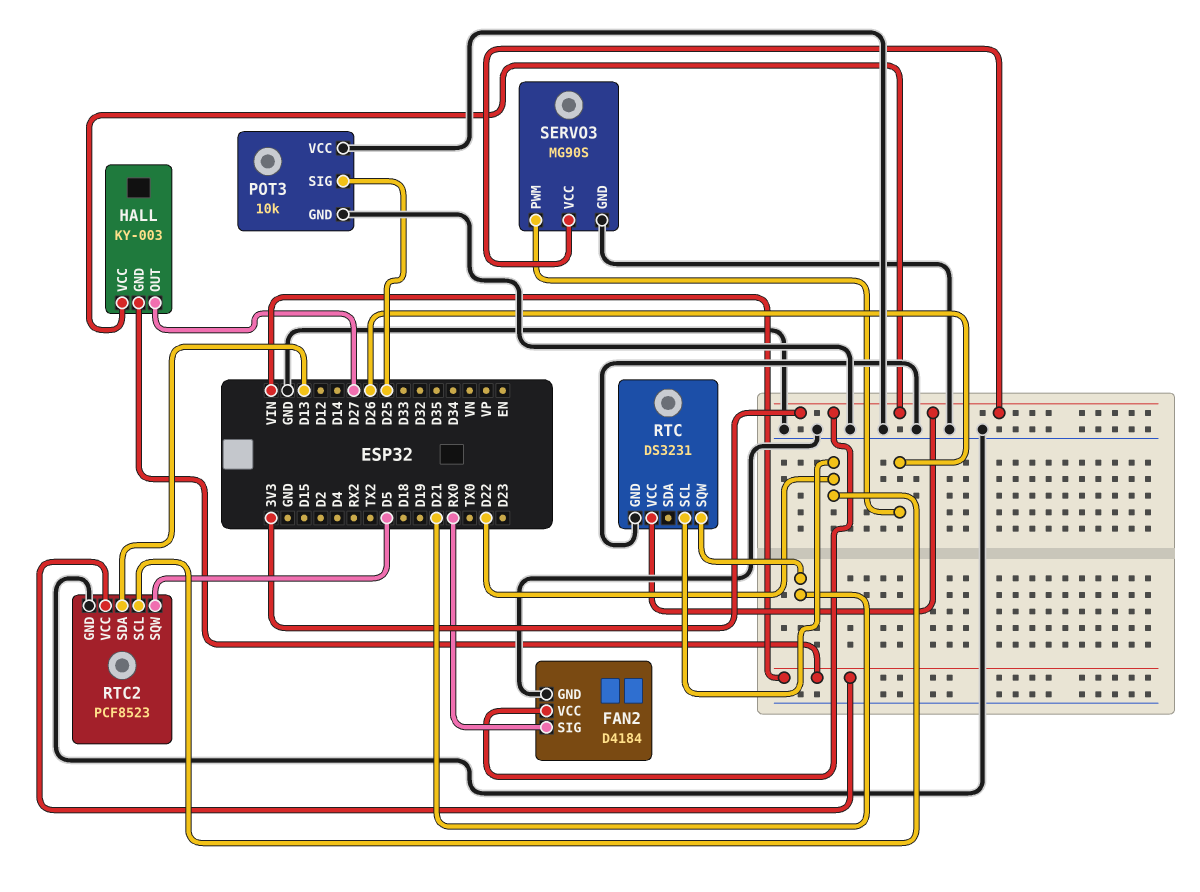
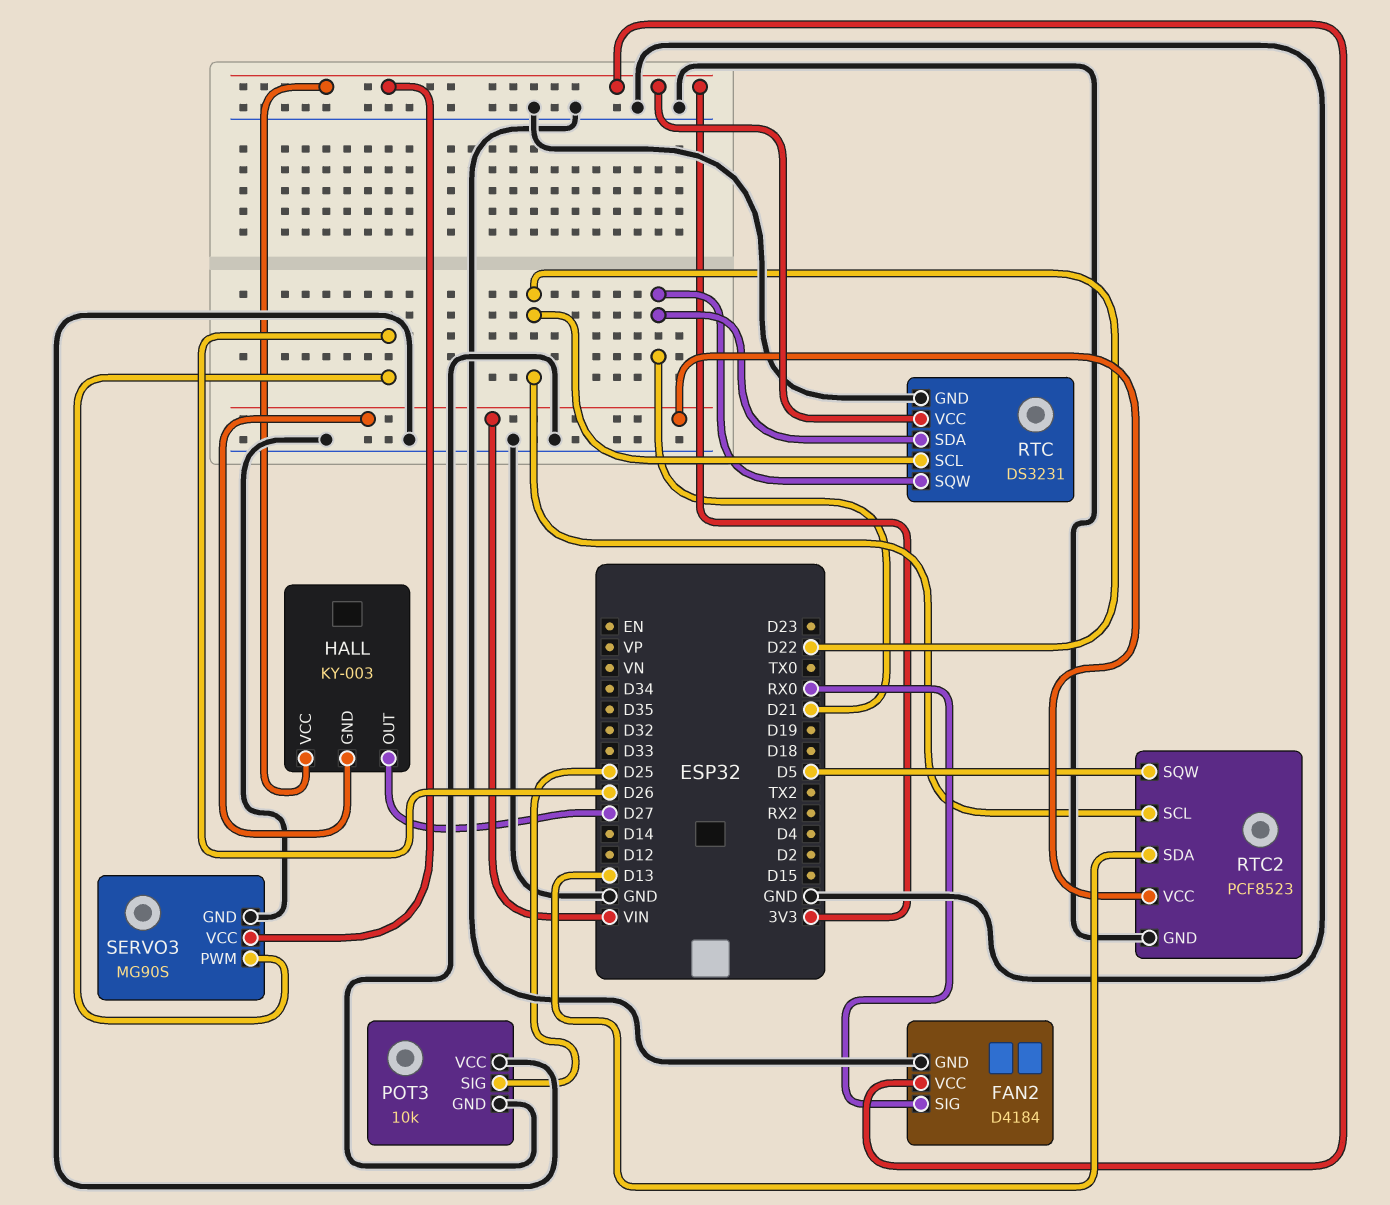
RTC pin SDA: none -> D21

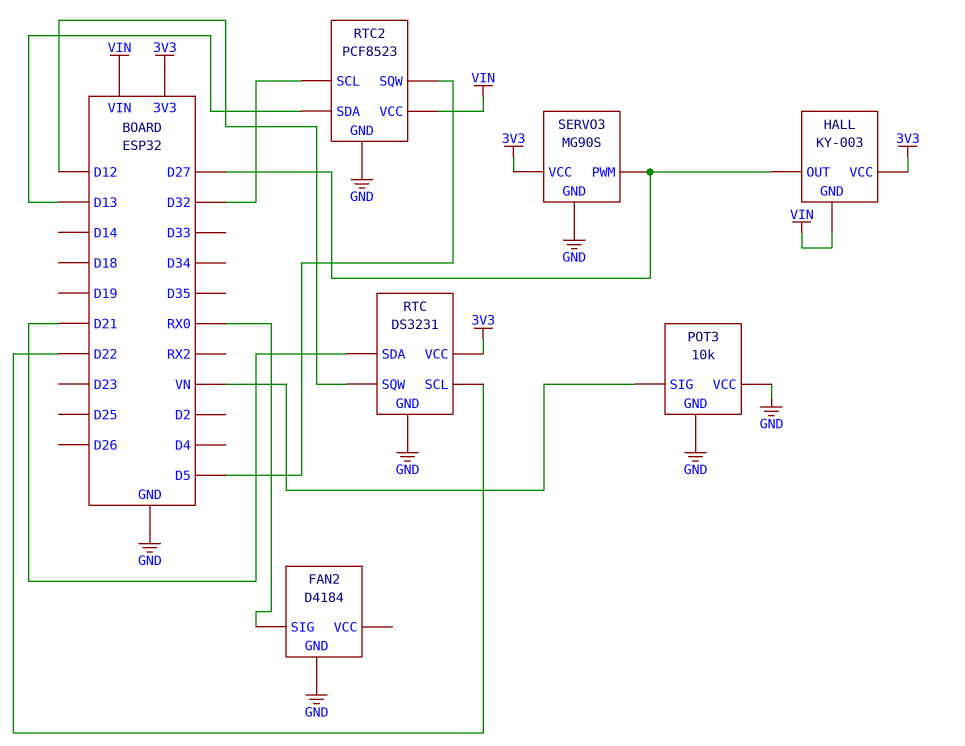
FAN2 pin VCC: 3V3 -> none
POT3 pin SIG: D25 -> VN
RTC pin SQW: D21 -> D12
RTC2 pin SCL: D22 -> D32
SERVO3 pin PWM: D26 -> D27

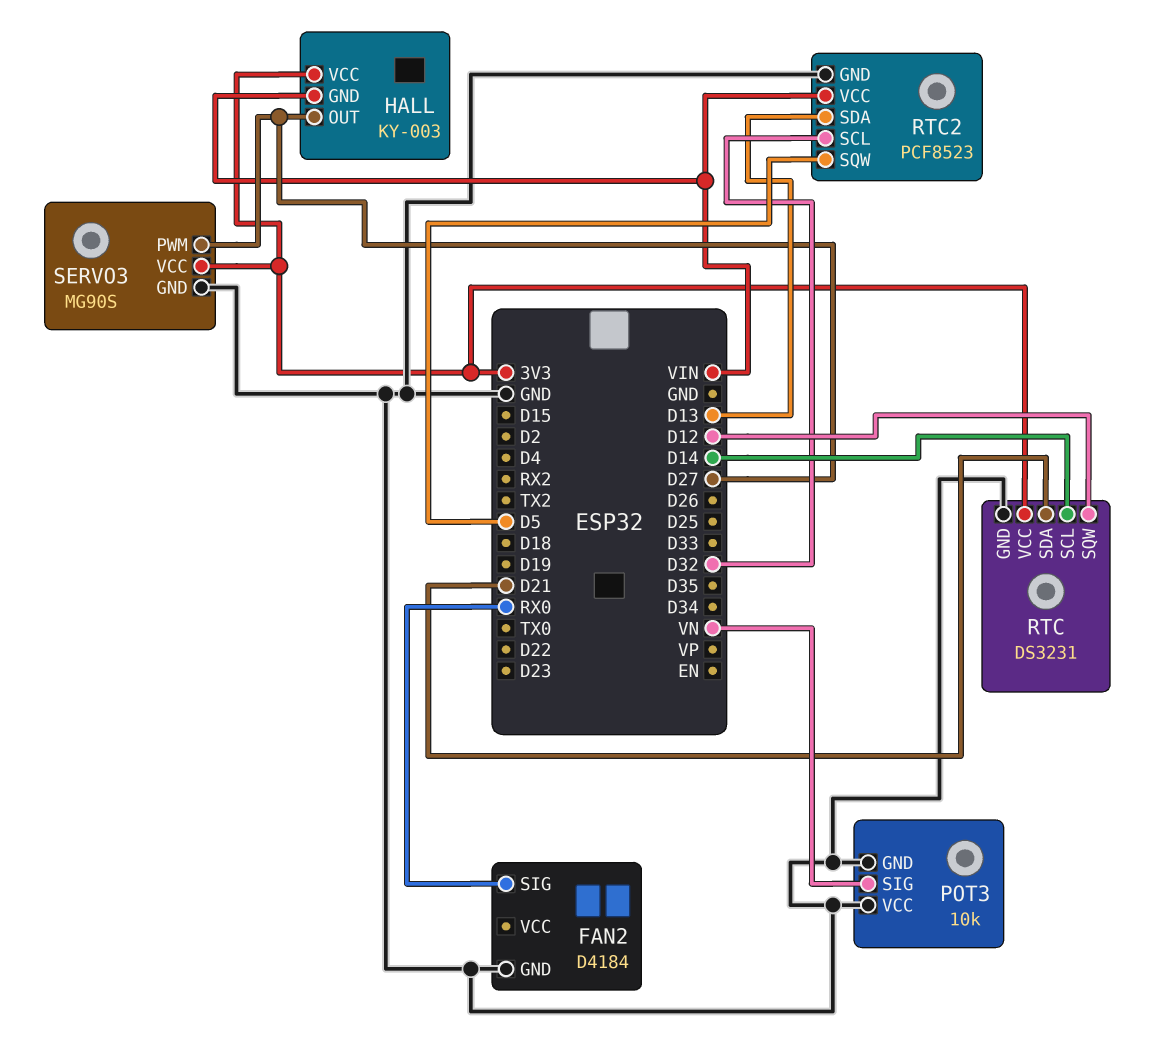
RTC pin SCL: D22 -> D14

